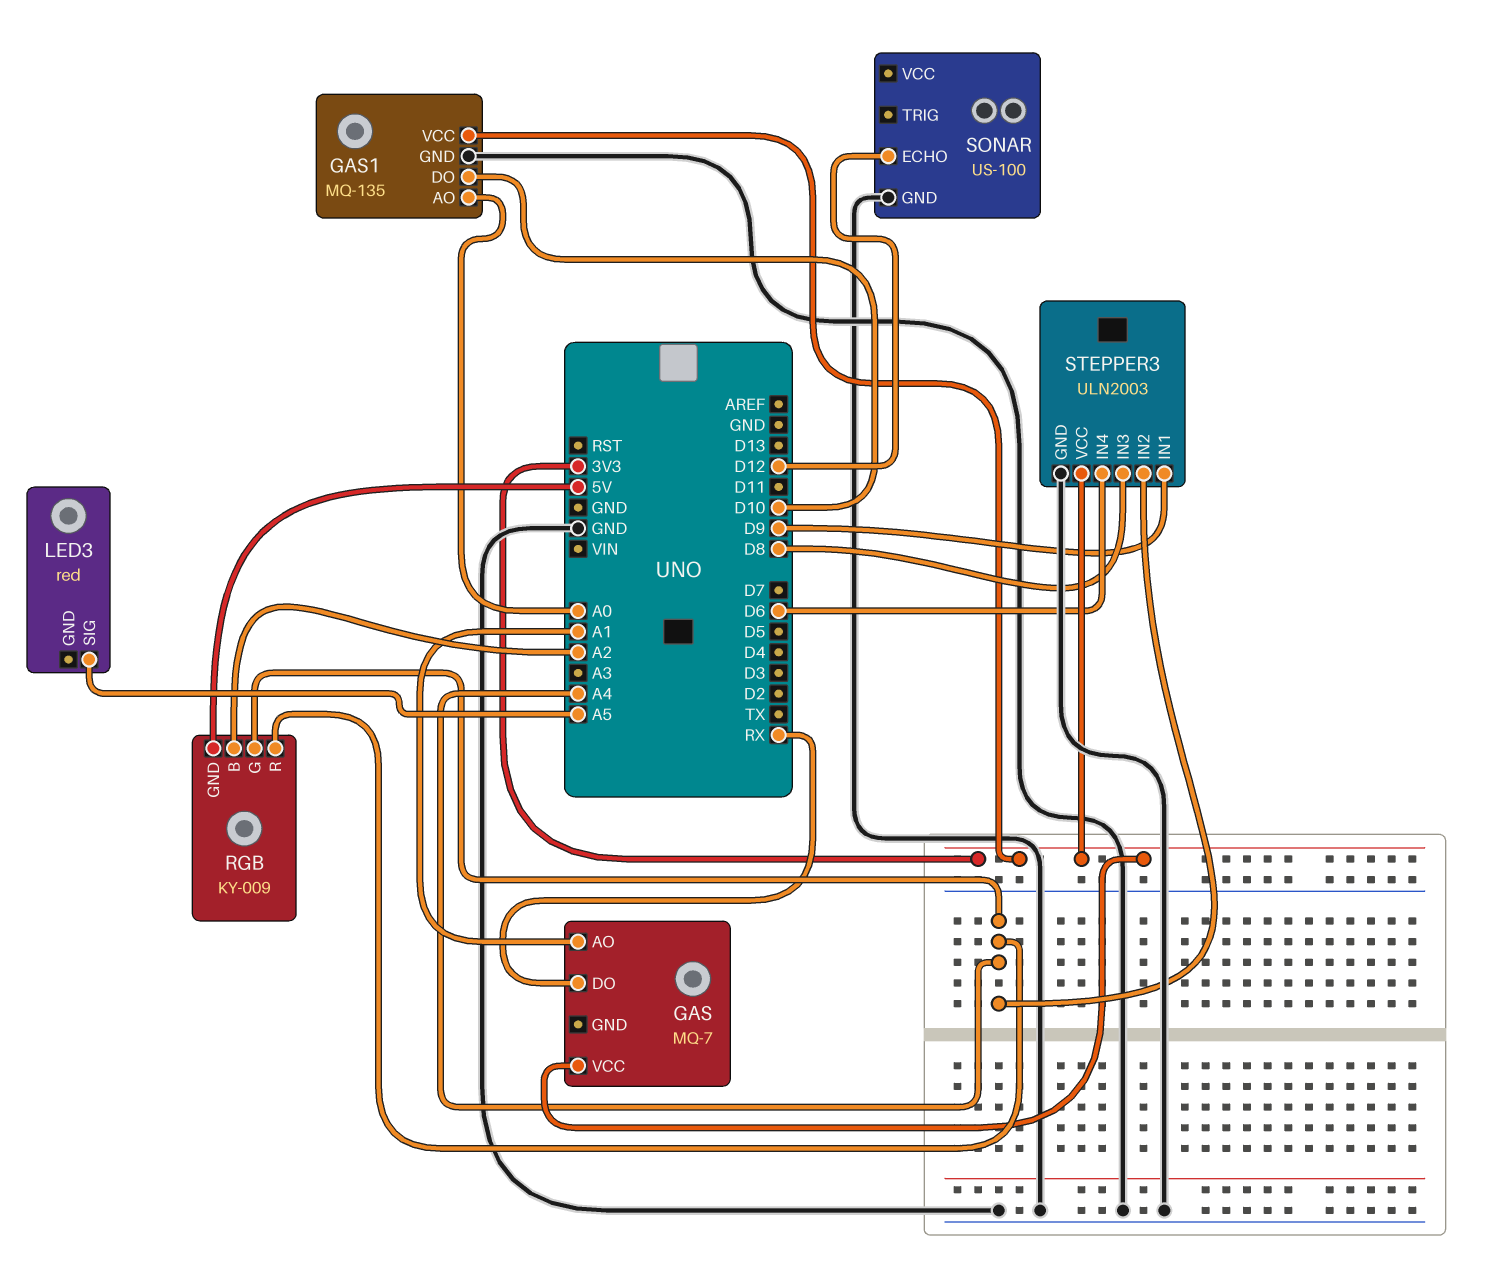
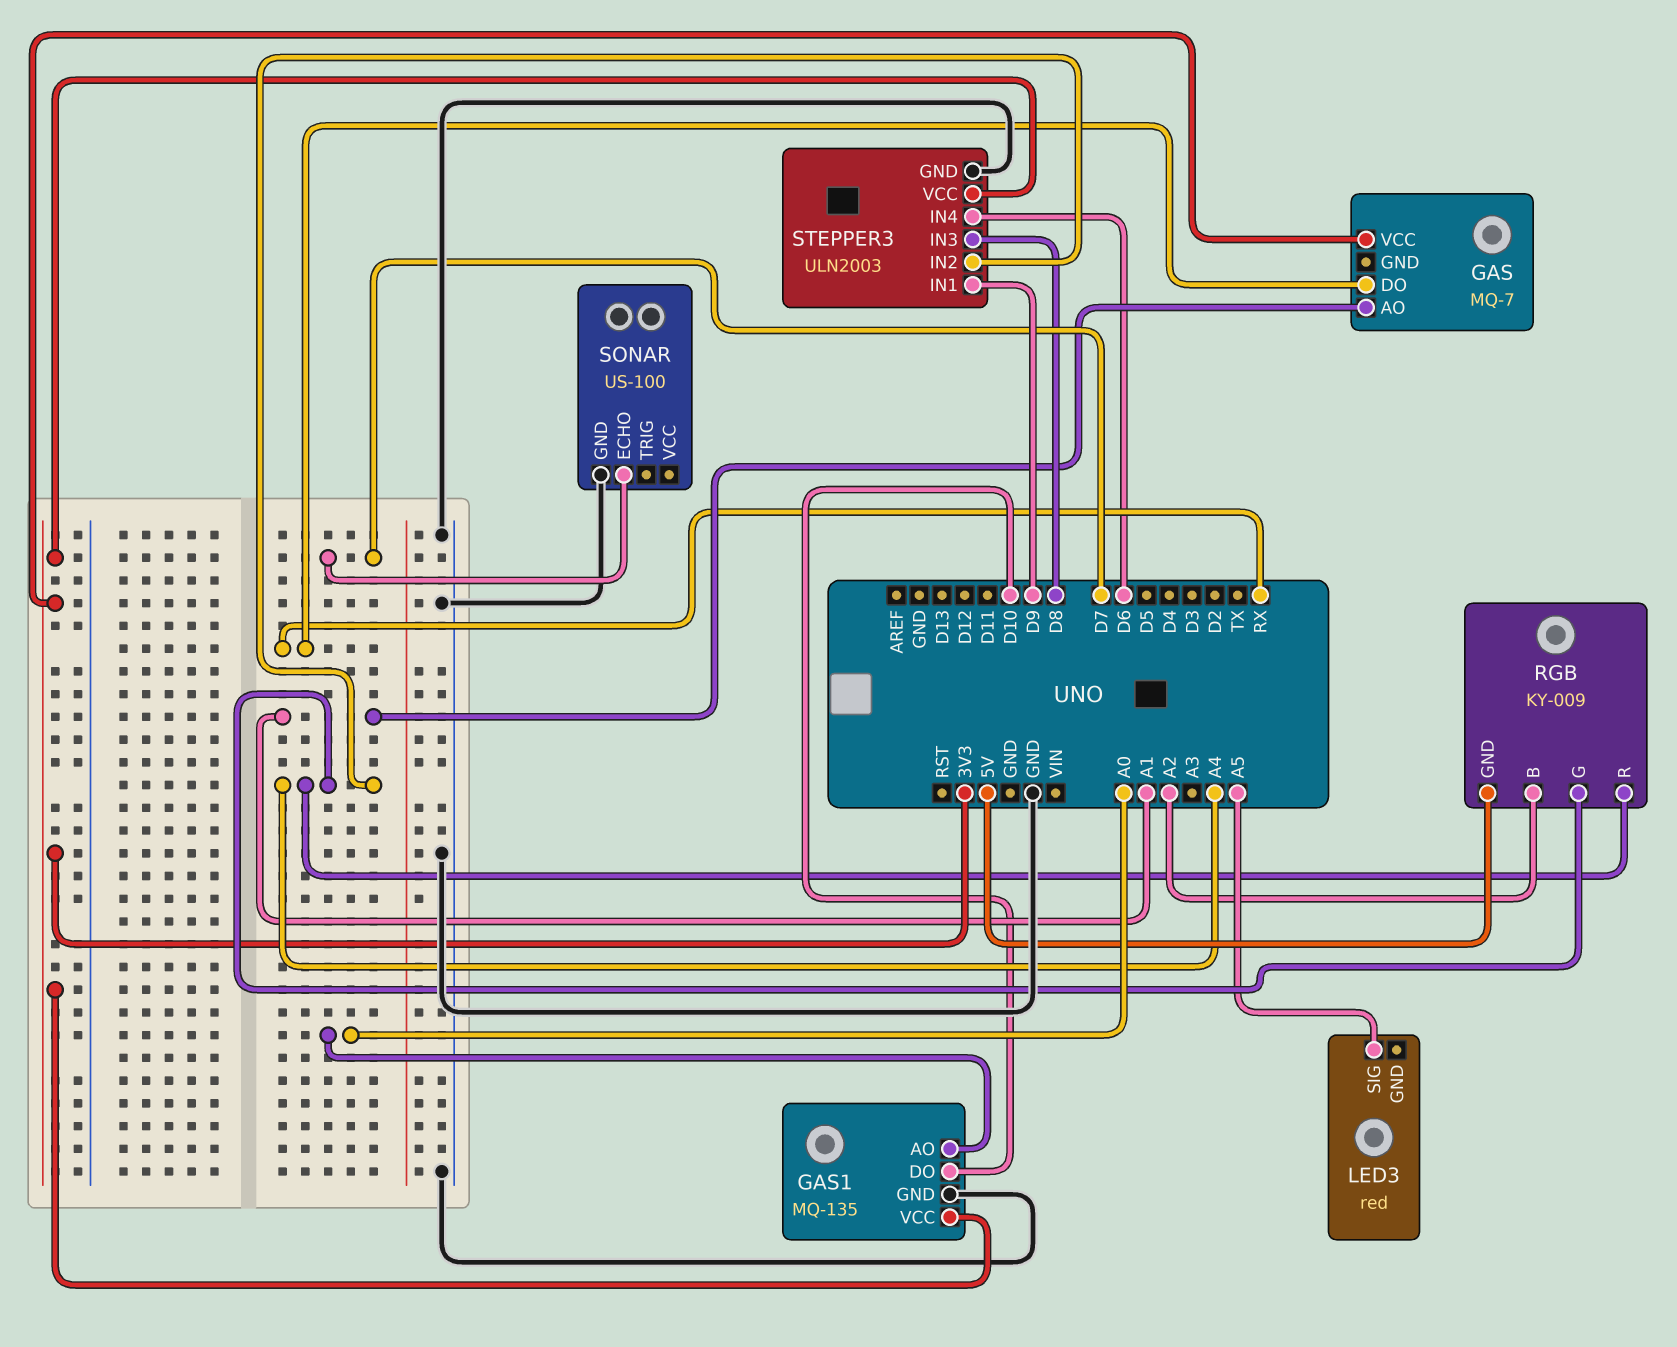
SONAR pin ECHO: D12 -> D7

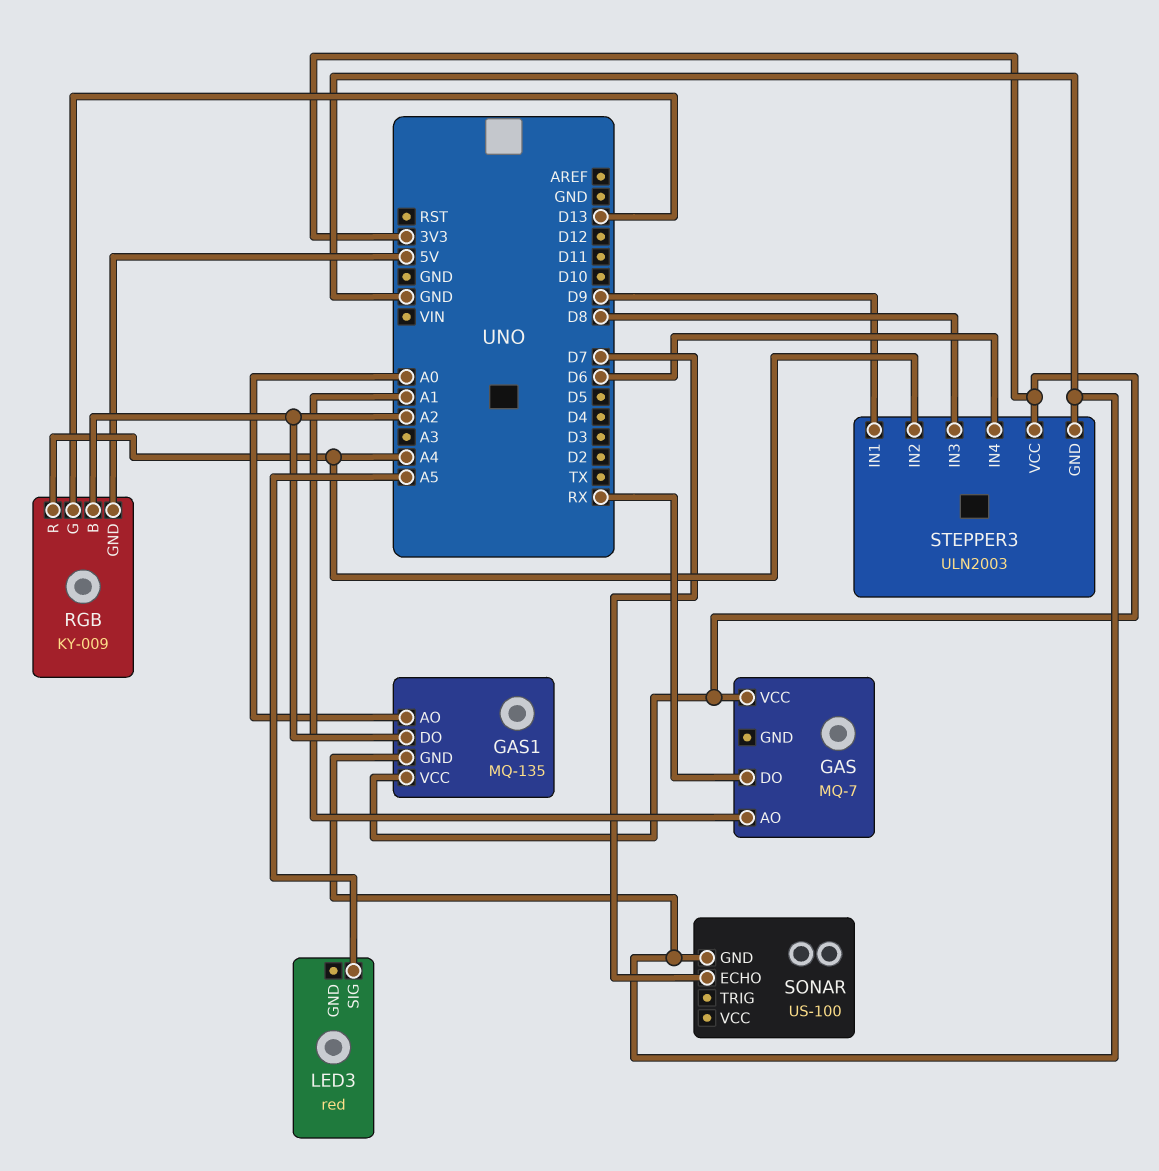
GAS1 pin DO: D10 -> A2
RGB pin G: A4 -> D13

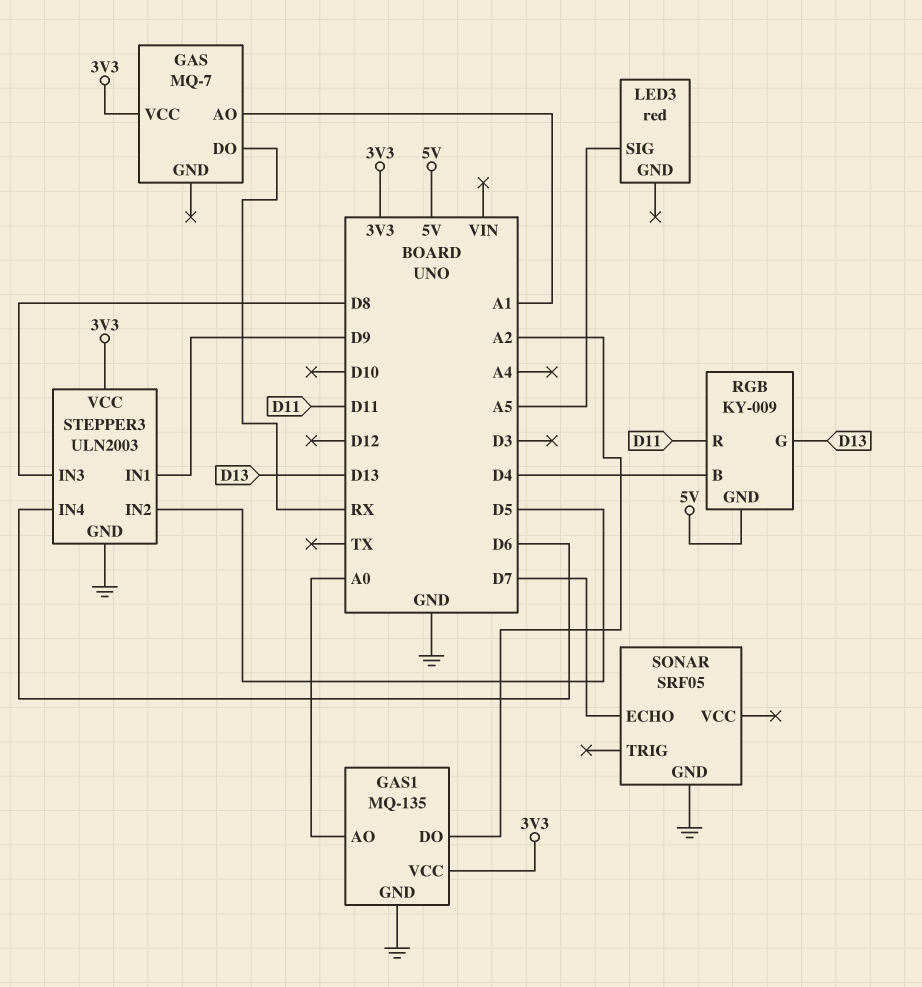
RGB pin B: A2 -> D4
RGB pin R: A4 -> D11
SONAR: US-100 -> SRF05
STEPPER3 pin IN2: A4 -> D5

